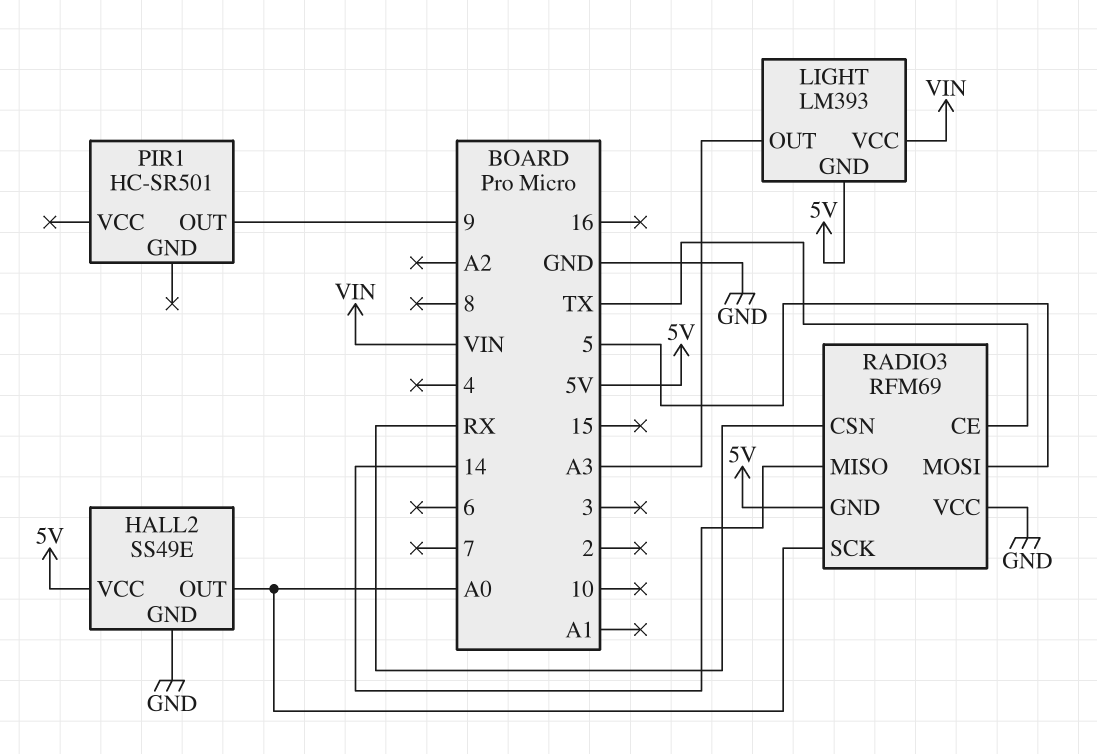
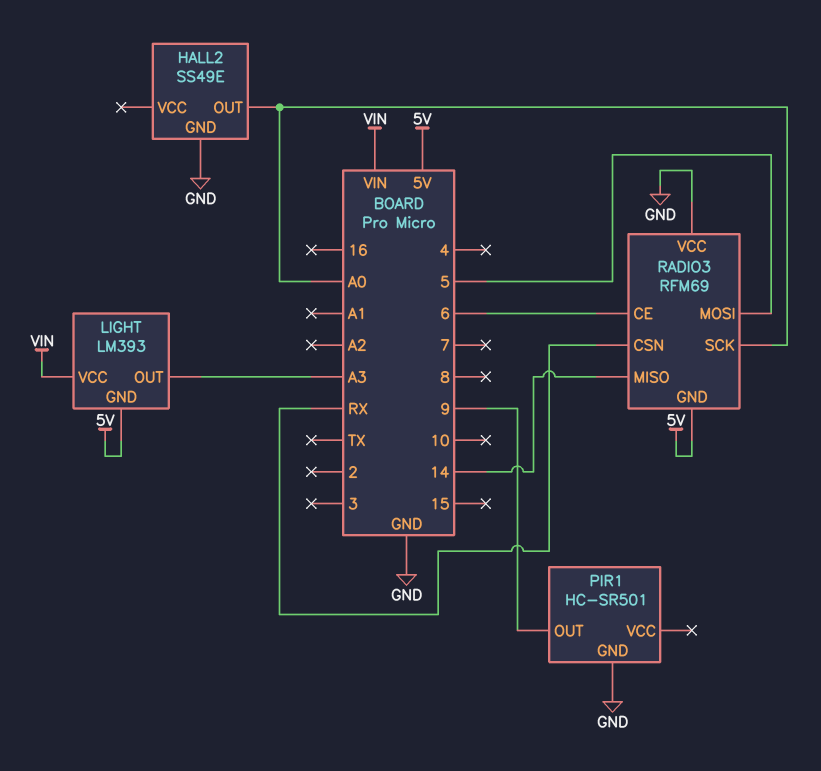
HALL2 pin VCC: 5V -> none
PIR1 pin GND: none -> GND
RADIO3 pin CE: TX -> 6

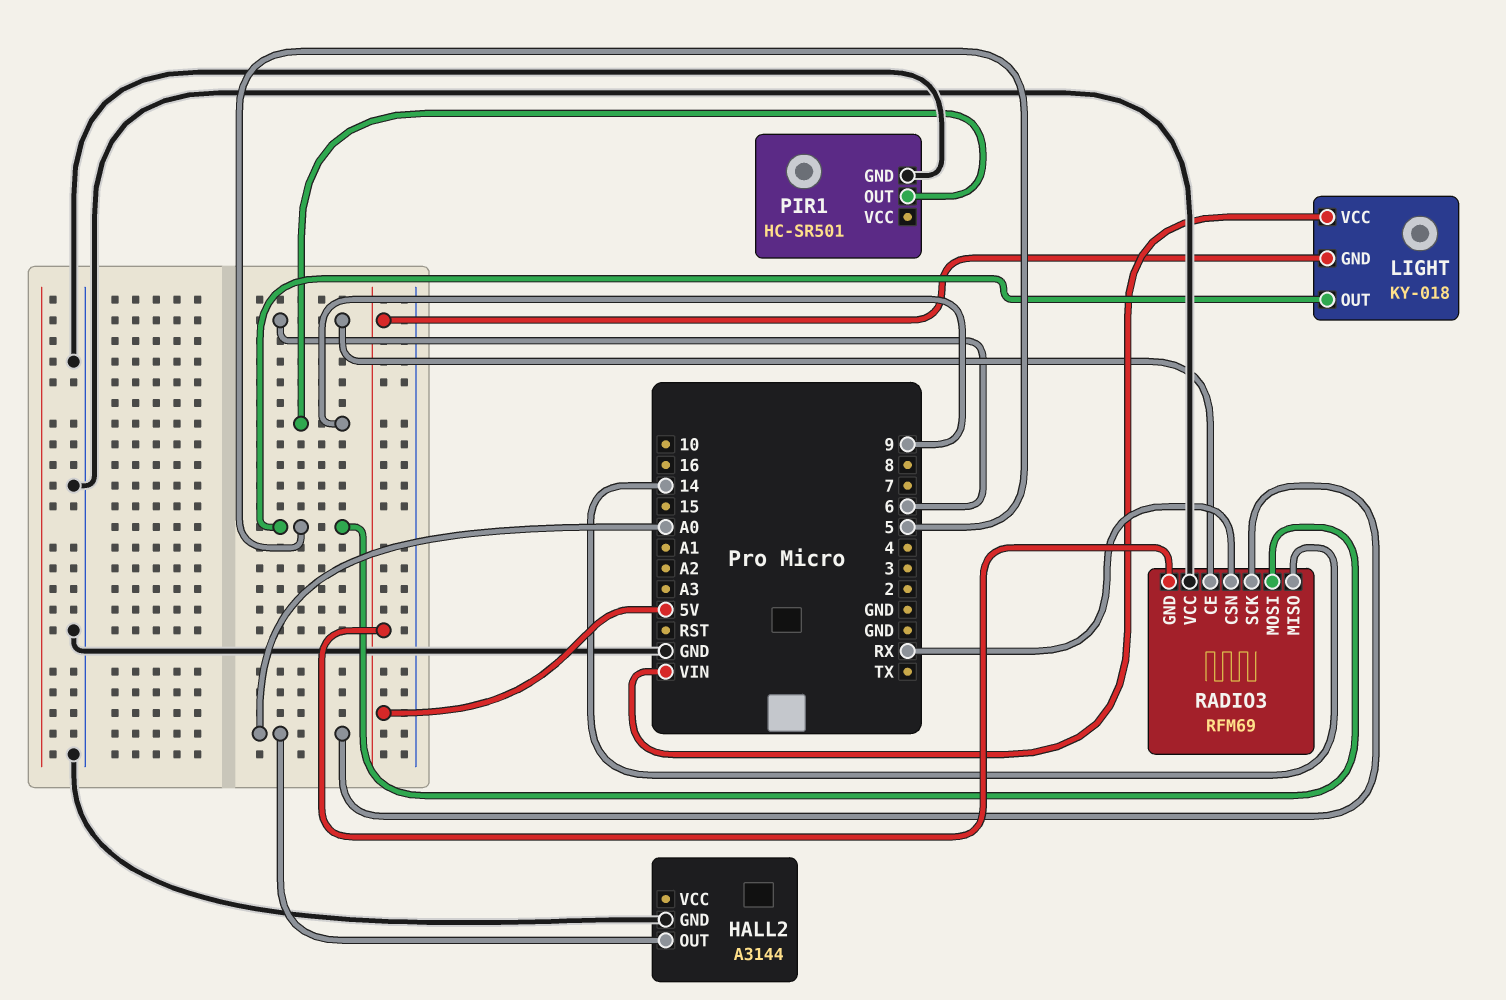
HALL2: SS49E -> A3144
LIGHT: LM393 -> KY-018
LIGHT pin OUT: A3 -> 5

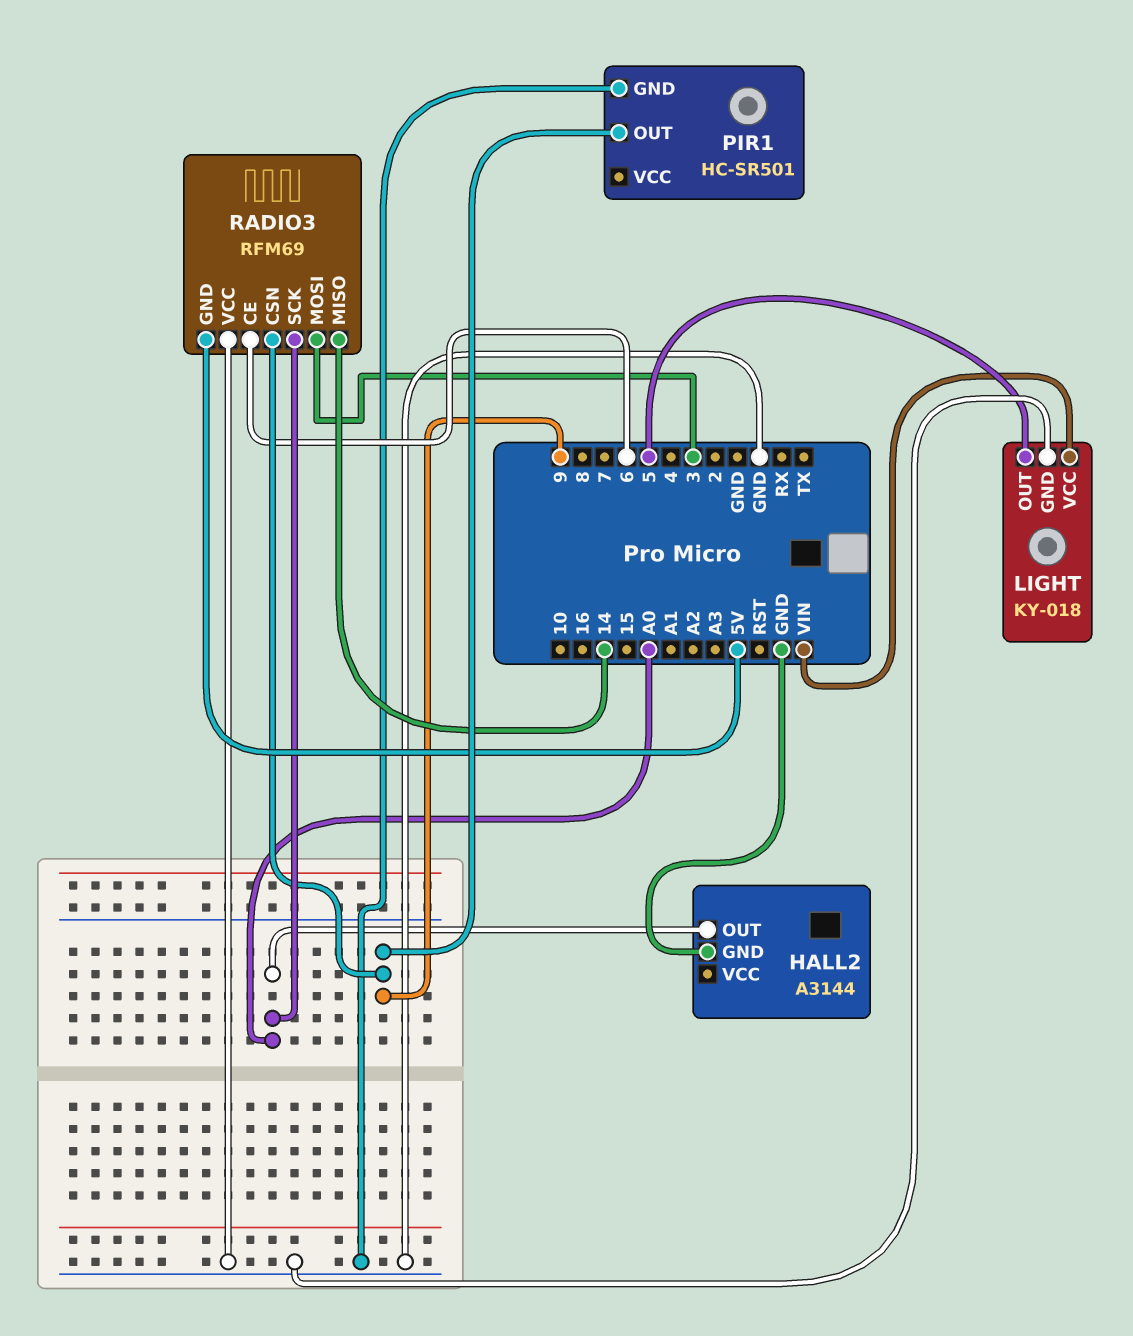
LIGHT pin GND: 5V -> GND
RADIO3 pin CSN: RX -> 9
RADIO3 pin MOSI: 5 -> 3

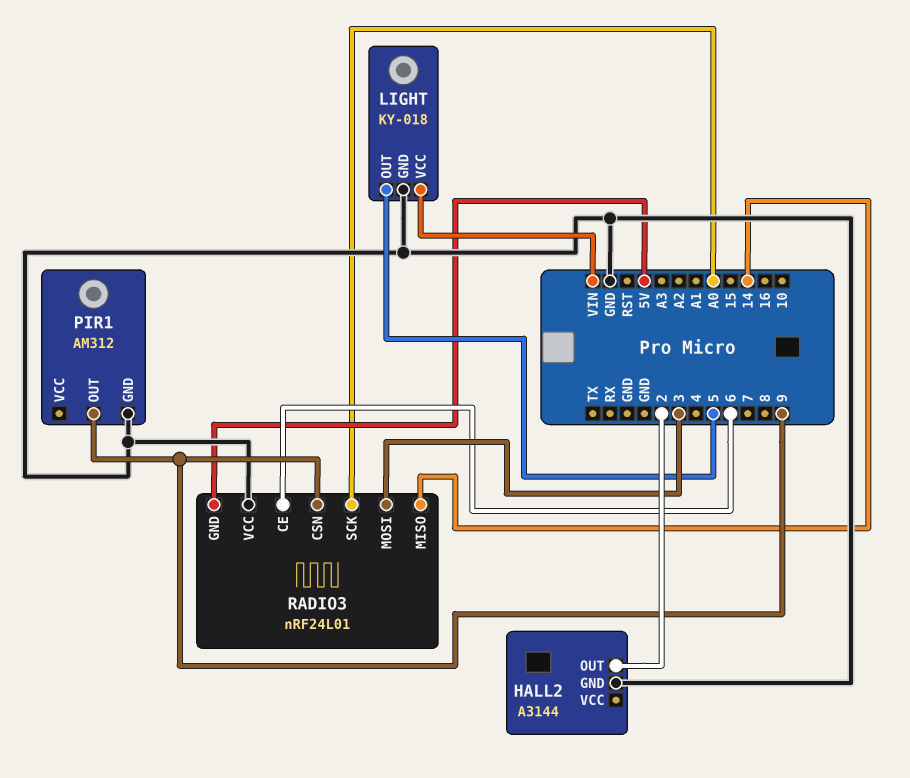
HALL2 pin OUT: A0 -> 2
PIR1: HC-SR501 -> AM312
RADIO3: RFM69 -> nRF24L01

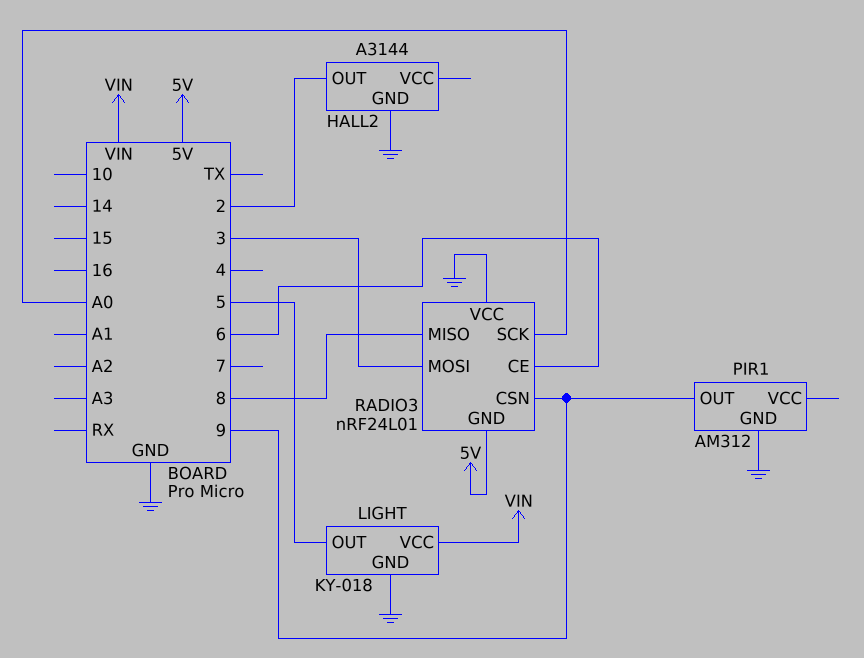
RADIO3 pin MISO: 14 -> 8

